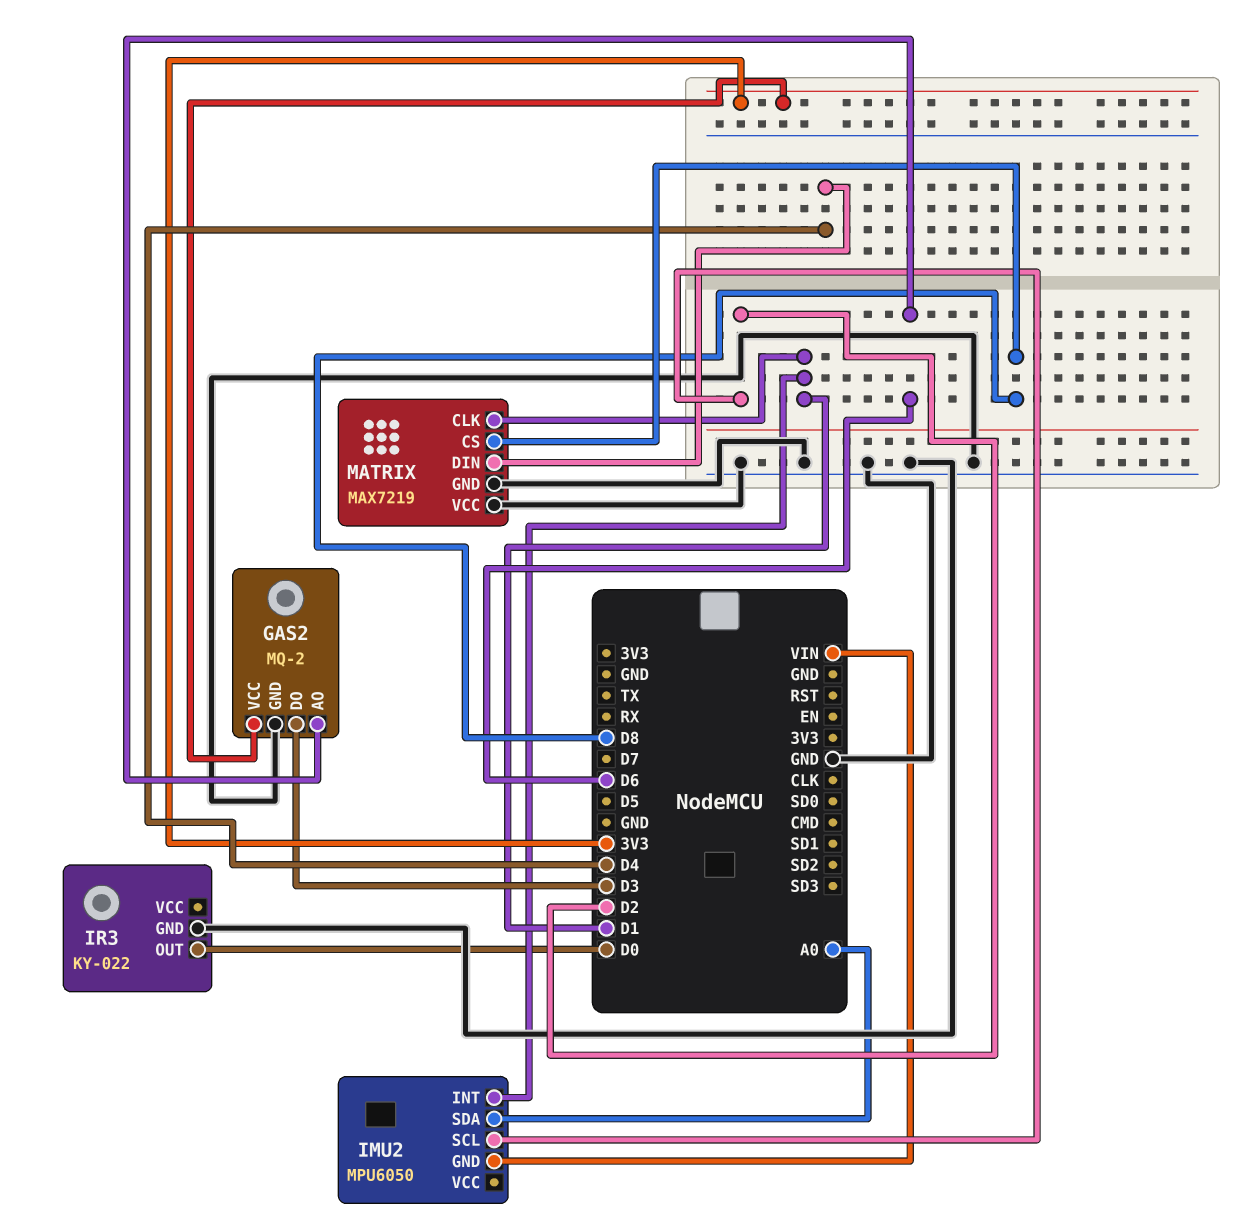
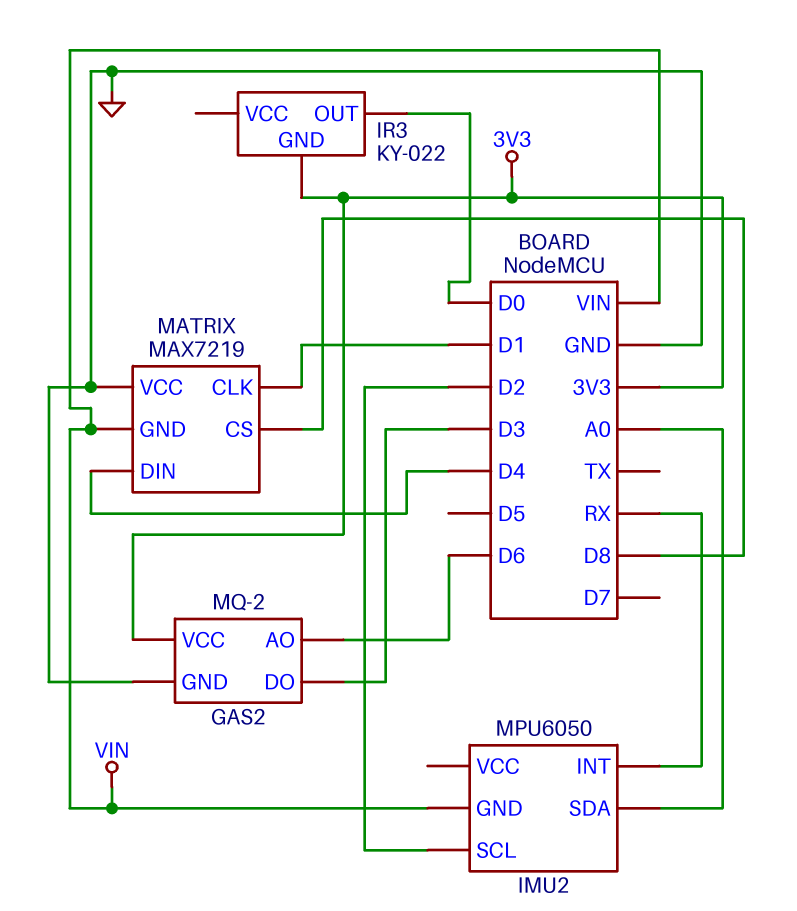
IMU2 pin INT: D1 -> RX
IR3 pin GND: GND -> 3V3
MATRIX pin GND: GND -> VIN

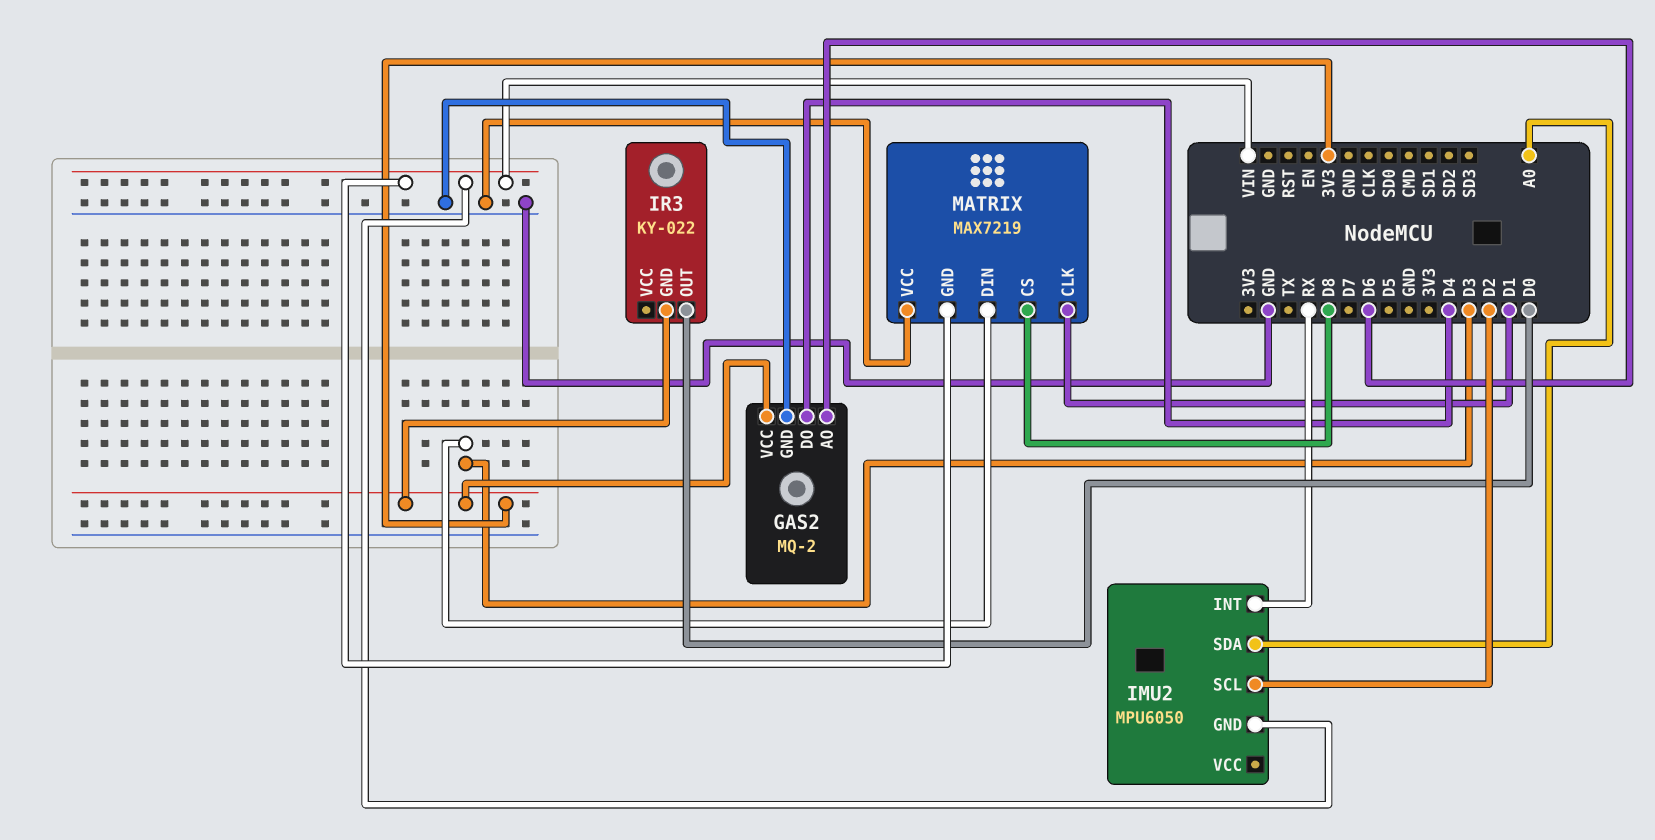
GAS2 pin DO: D3 -> D4
MATRIX pin DIN: D4 -> D3

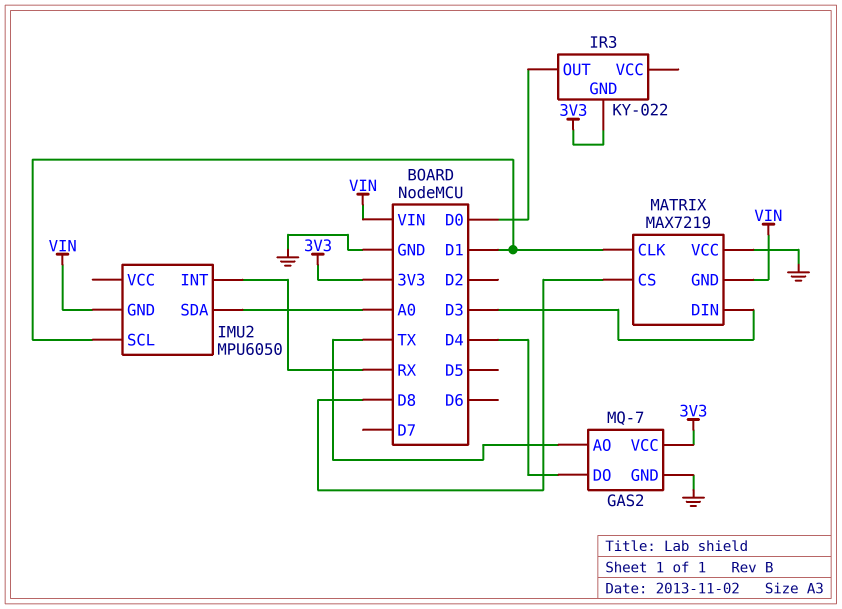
GAS2: MQ-2 -> MQ-7
GAS2 pin AO: D6 -> TX
IMU2 pin SCL: D2 -> D1

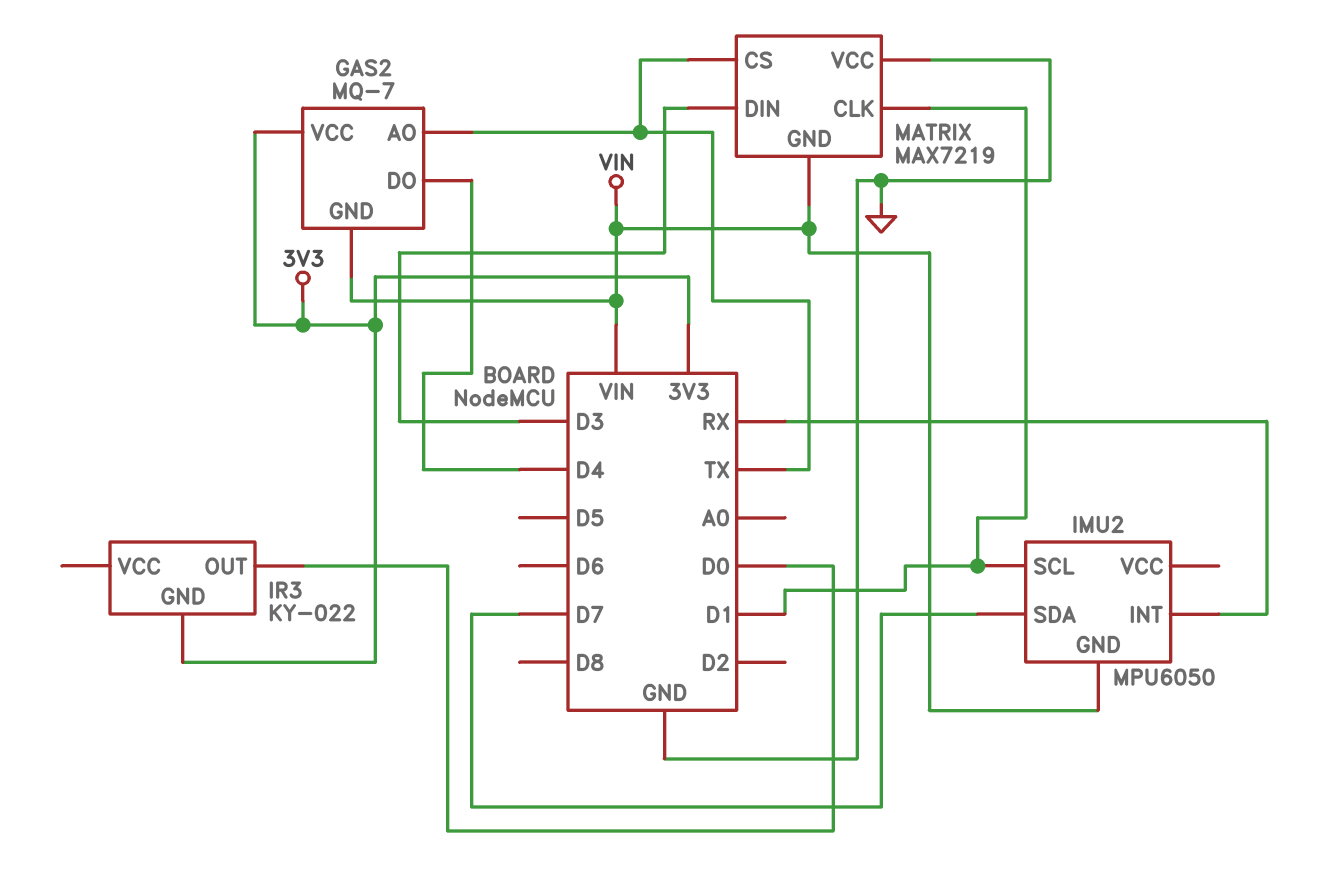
GAS2 pin GND: GND -> VIN
IMU2 pin SDA: A0 -> D7
MATRIX pin CS: D8 -> TX

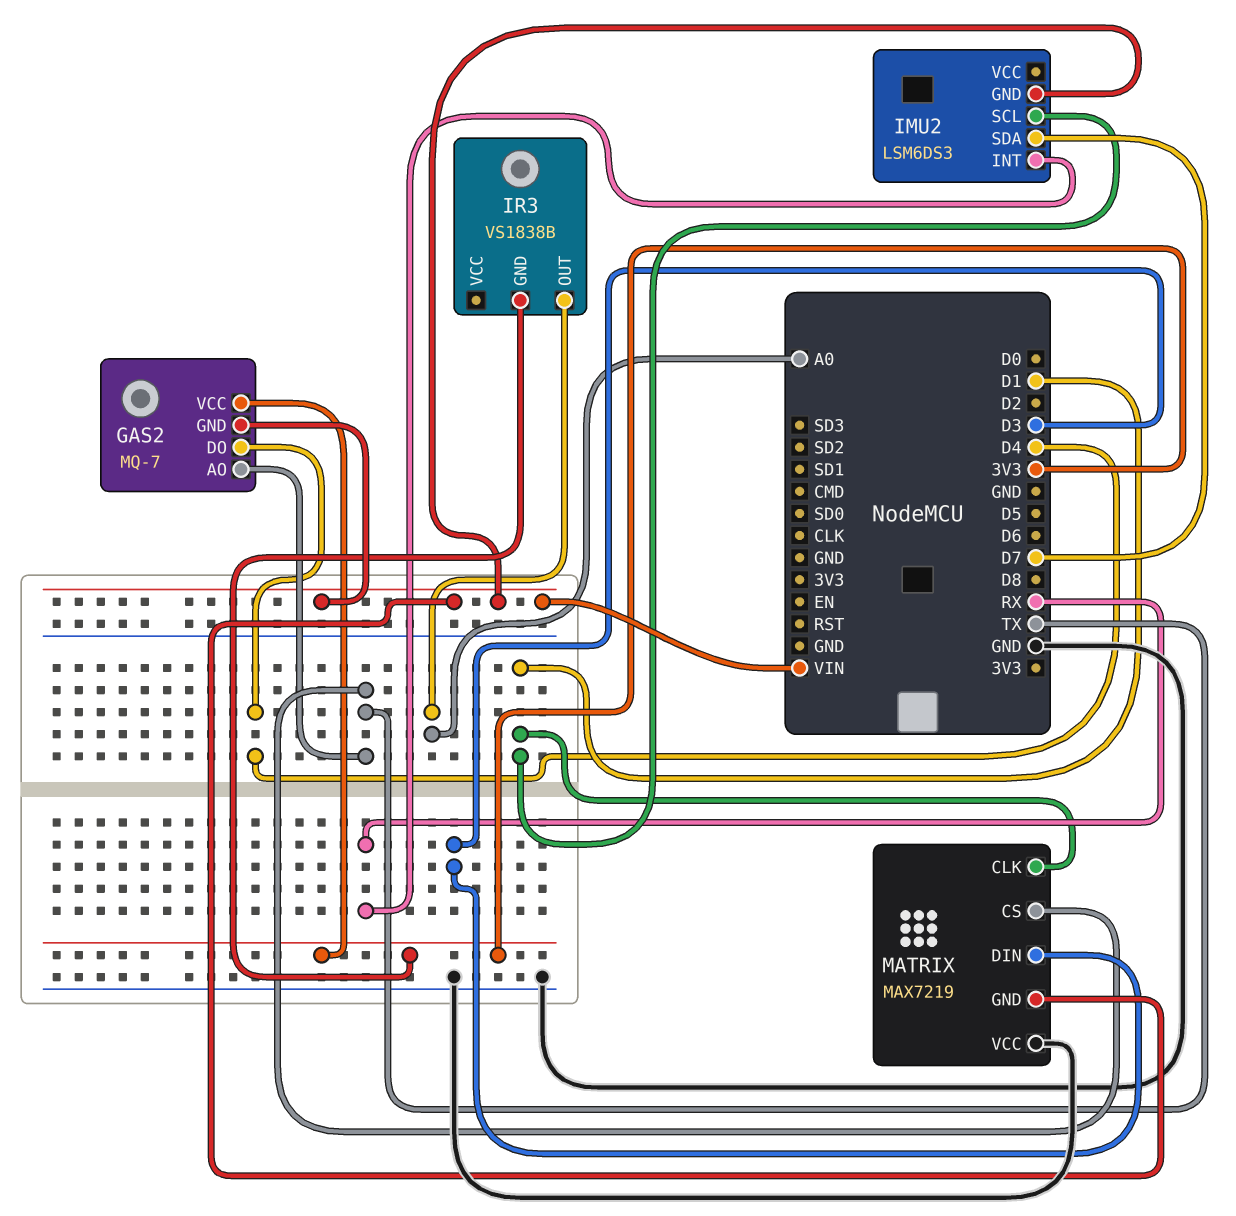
IMU2: MPU6050 -> LSM6DS3
IR3: KY-022 -> VS1838B
IR3 pin OUT: D0 -> A0

